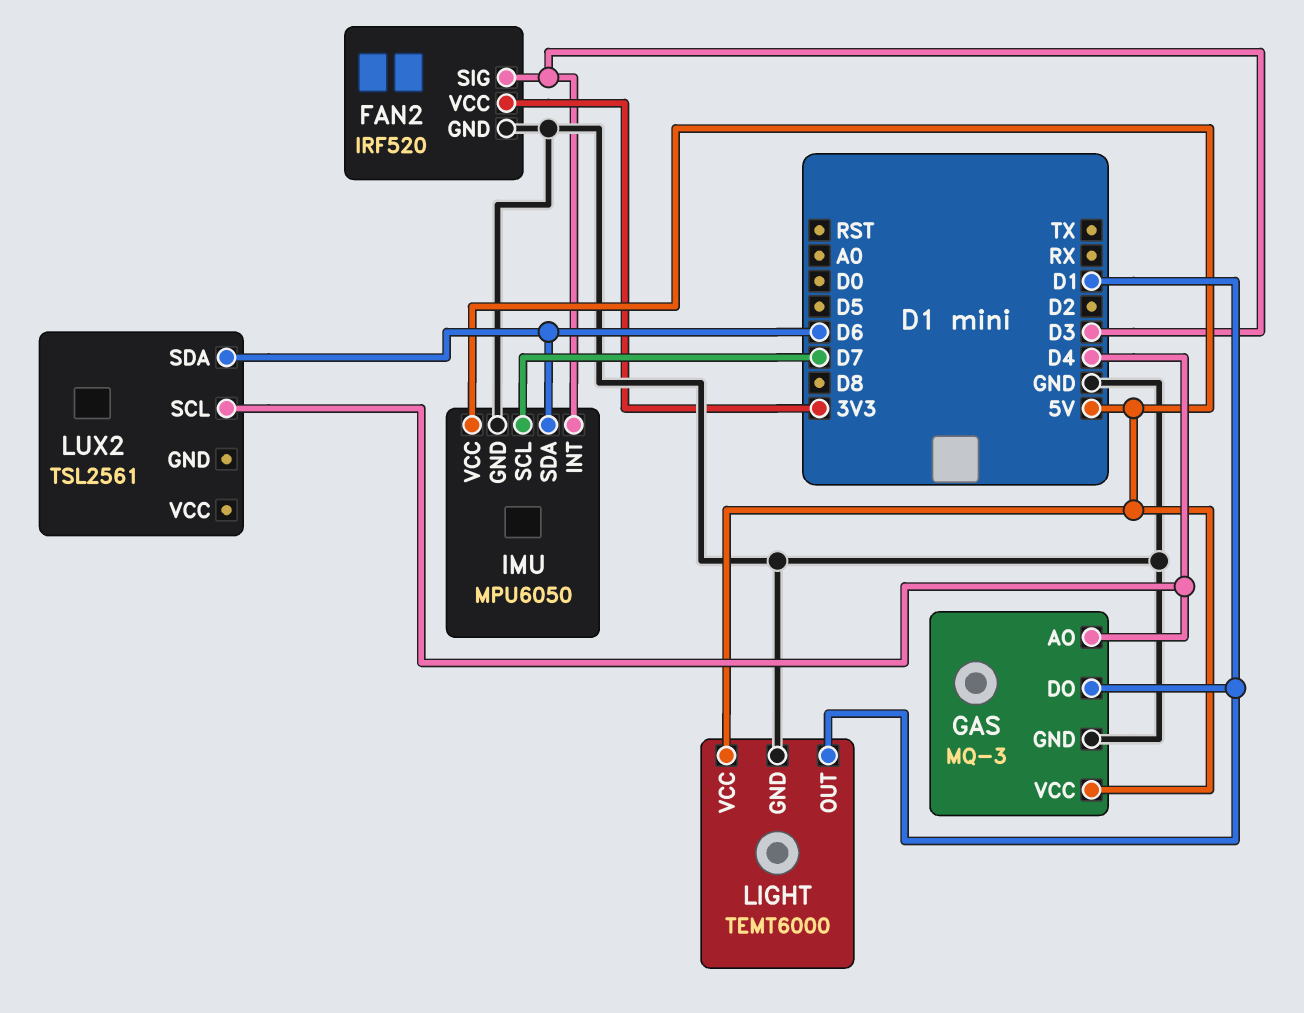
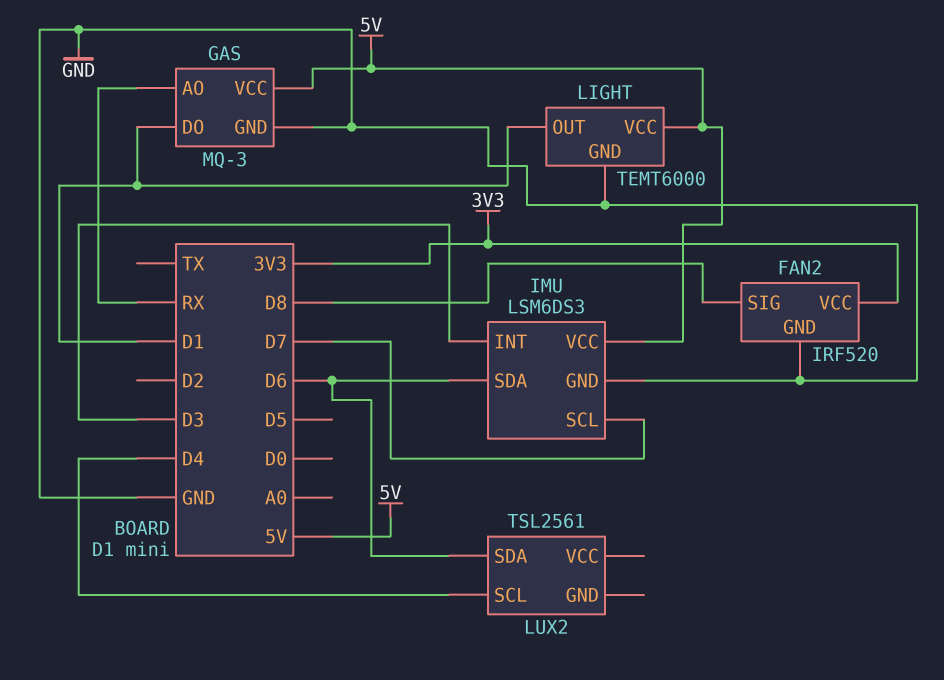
FAN2 pin SIG: D3 -> D8
GAS pin AO: D4 -> RX
IMU: MPU6050 -> LSM6DS3

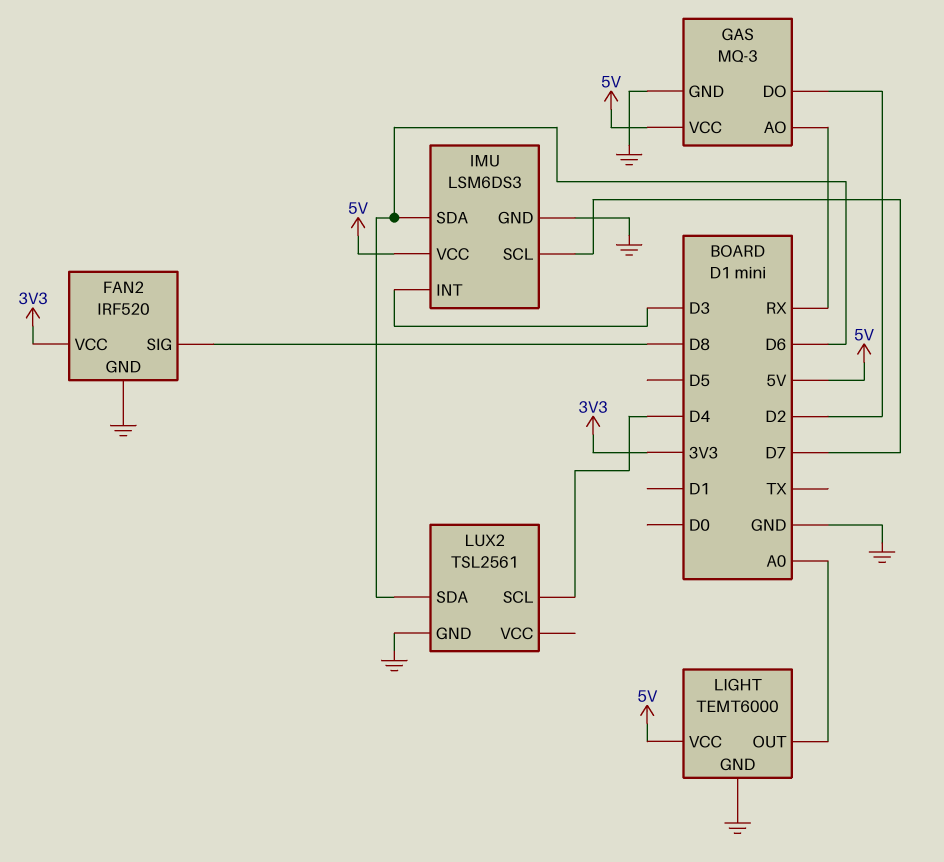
GAS pin DO: D1 -> D2
LIGHT pin OUT: D1 -> A0
LUX2 pin GND: none -> GND

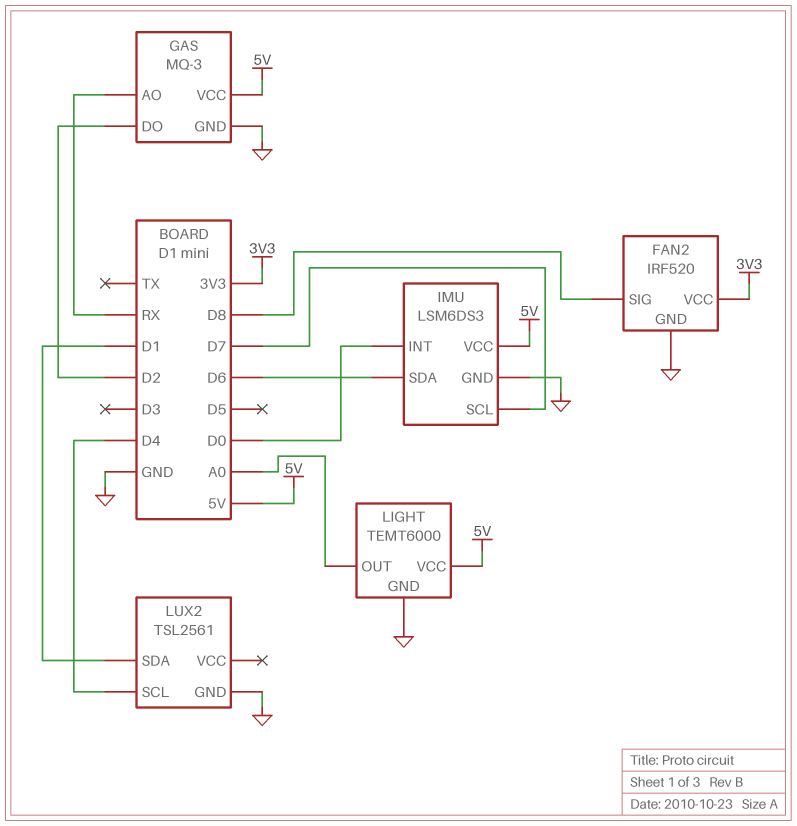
IMU pin INT: D3 -> D0
LUX2 pin SDA: D6 -> D1

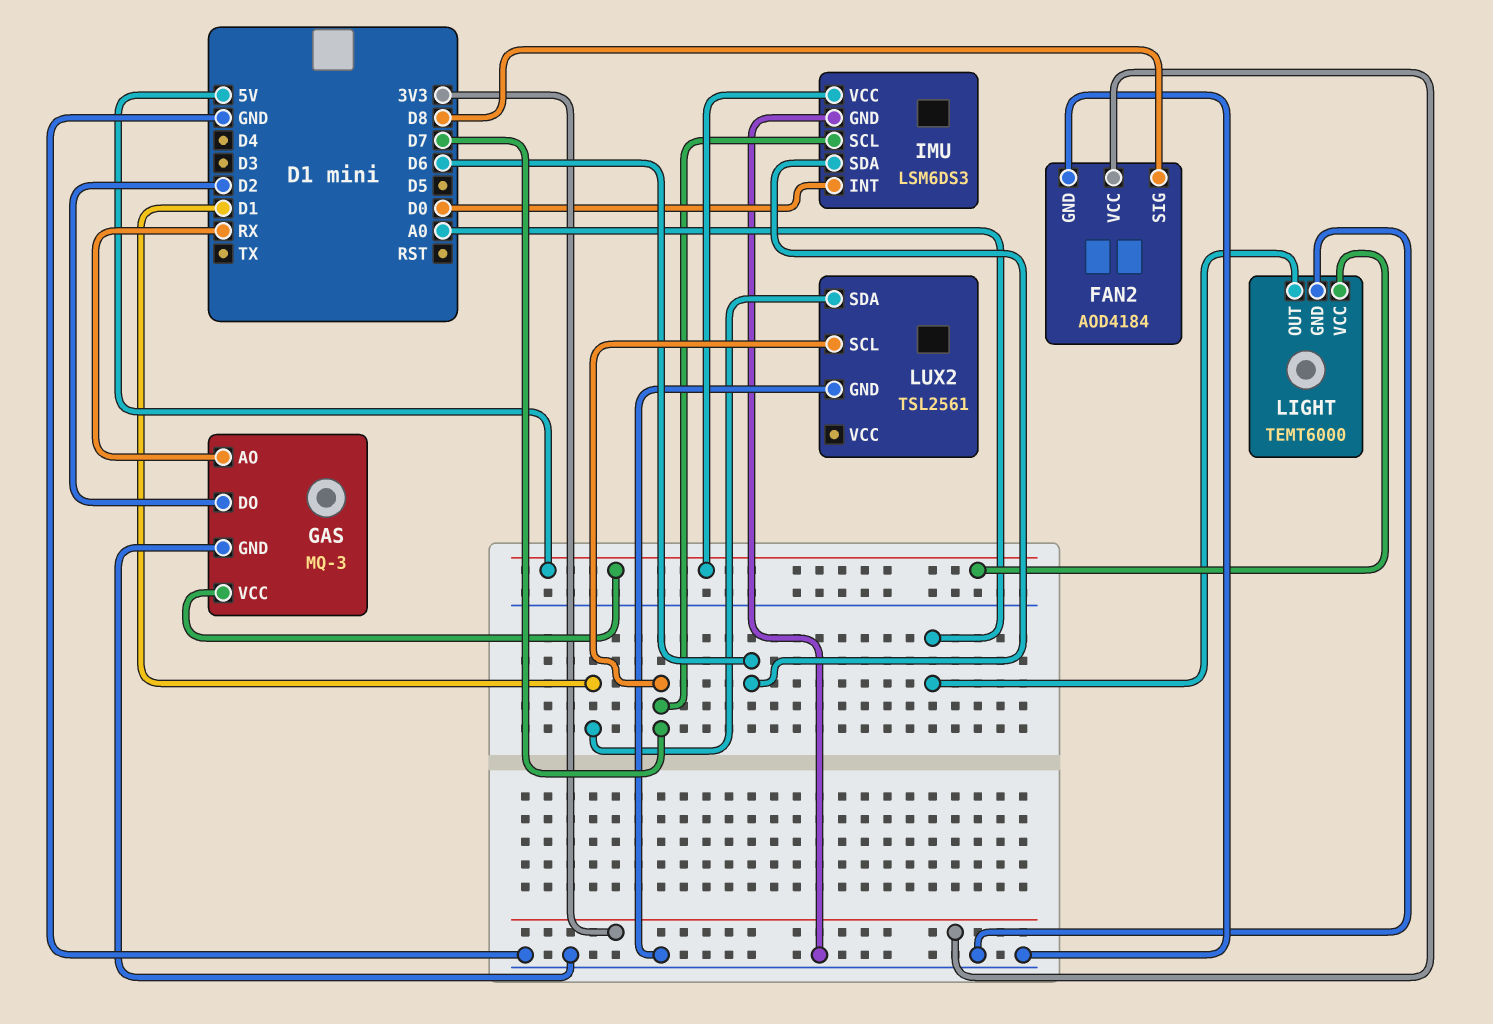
FAN2: IRF520 -> AOD4184
LUX2 pin SCL: D4 -> D7

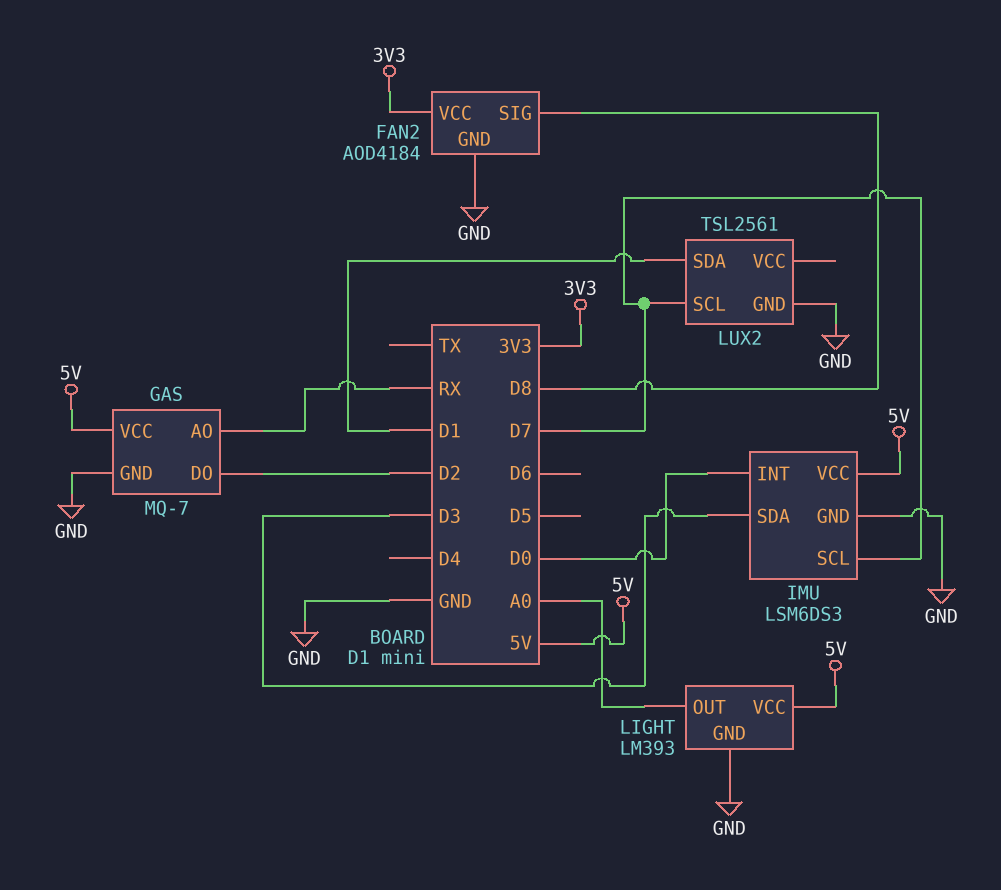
GAS: MQ-3 -> MQ-7
IMU pin SDA: D6 -> D3
LIGHT: TEMT6000 -> LM393

